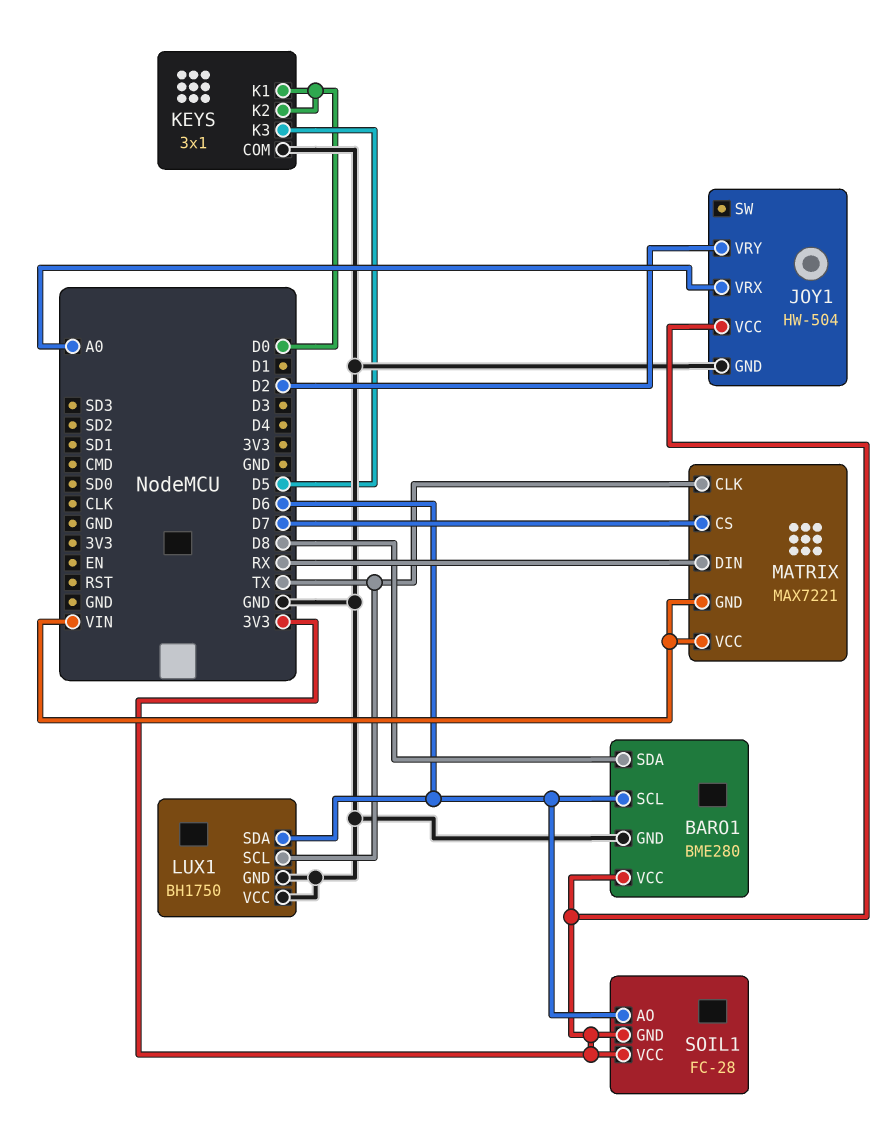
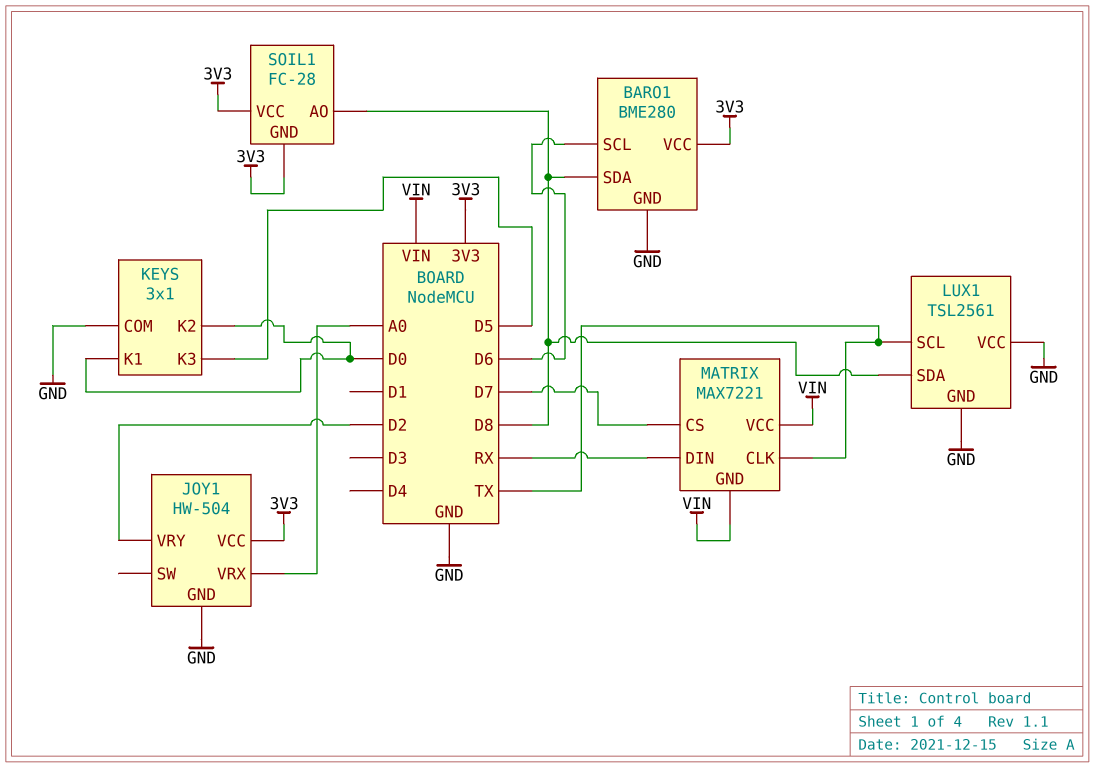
LUX1: BH1750 -> TSL2561
LUX1 pin SDA: D6 -> D8
SOIL1 pin AO: D6 -> D8

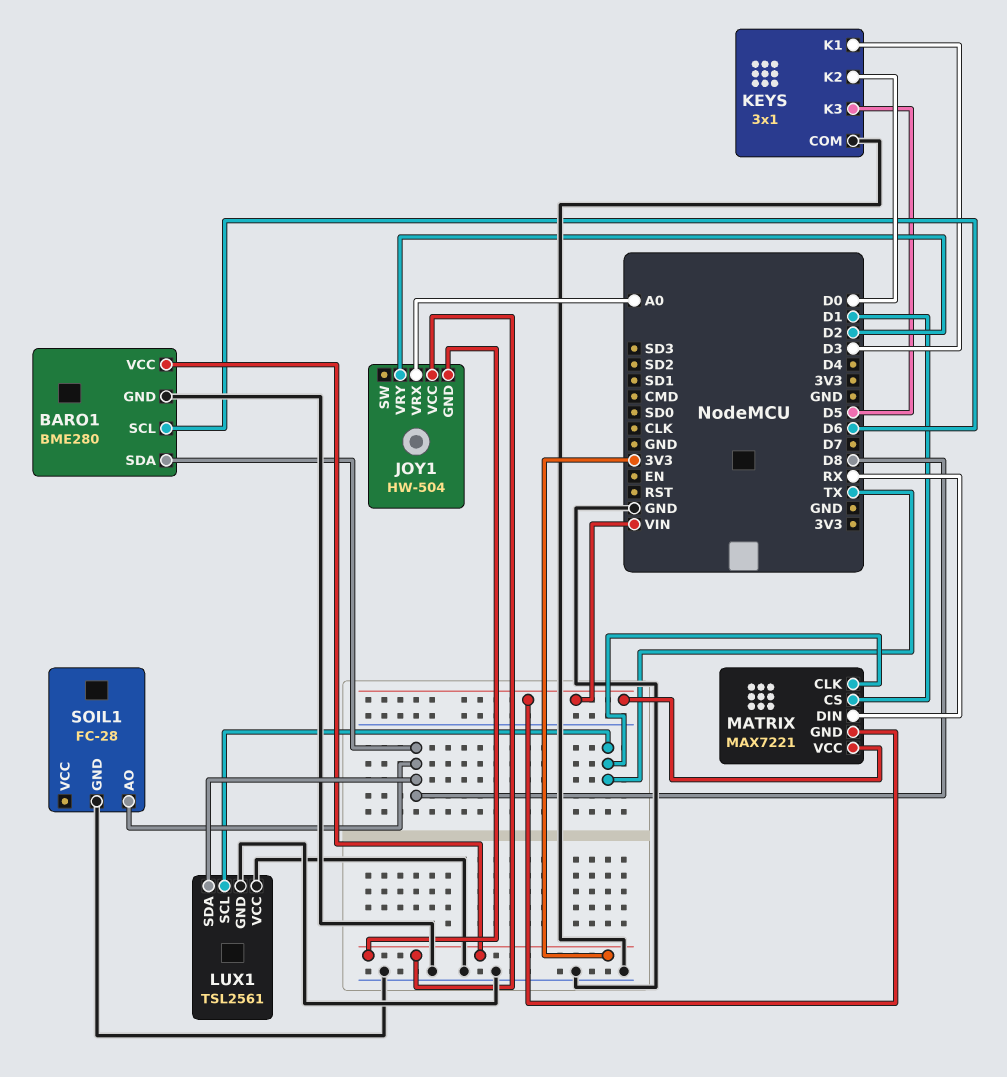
JOY1 pin GND: GND -> 3V3
KEYS pin K1: D0 -> D3
MATRIX pin CS: D7 -> D1
SOIL1 pin GND: 3V3 -> GND
SOIL1 pin VCC: 3V3 -> none

